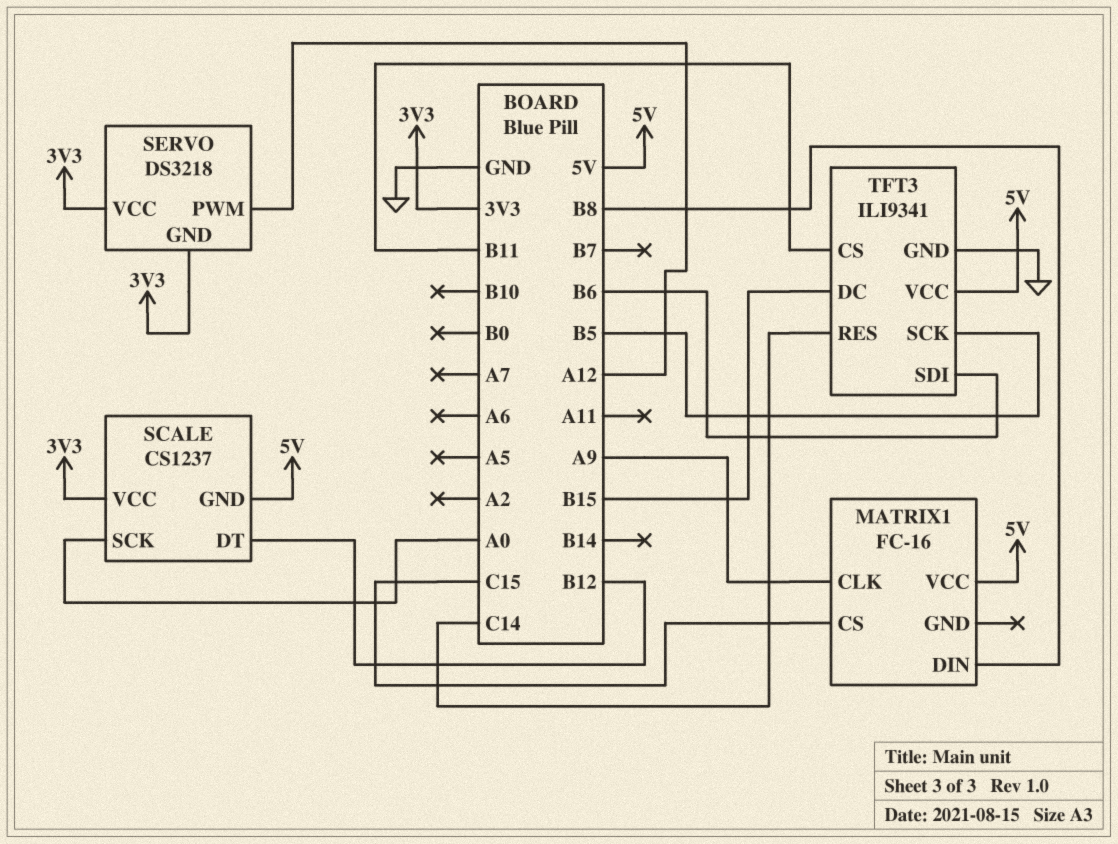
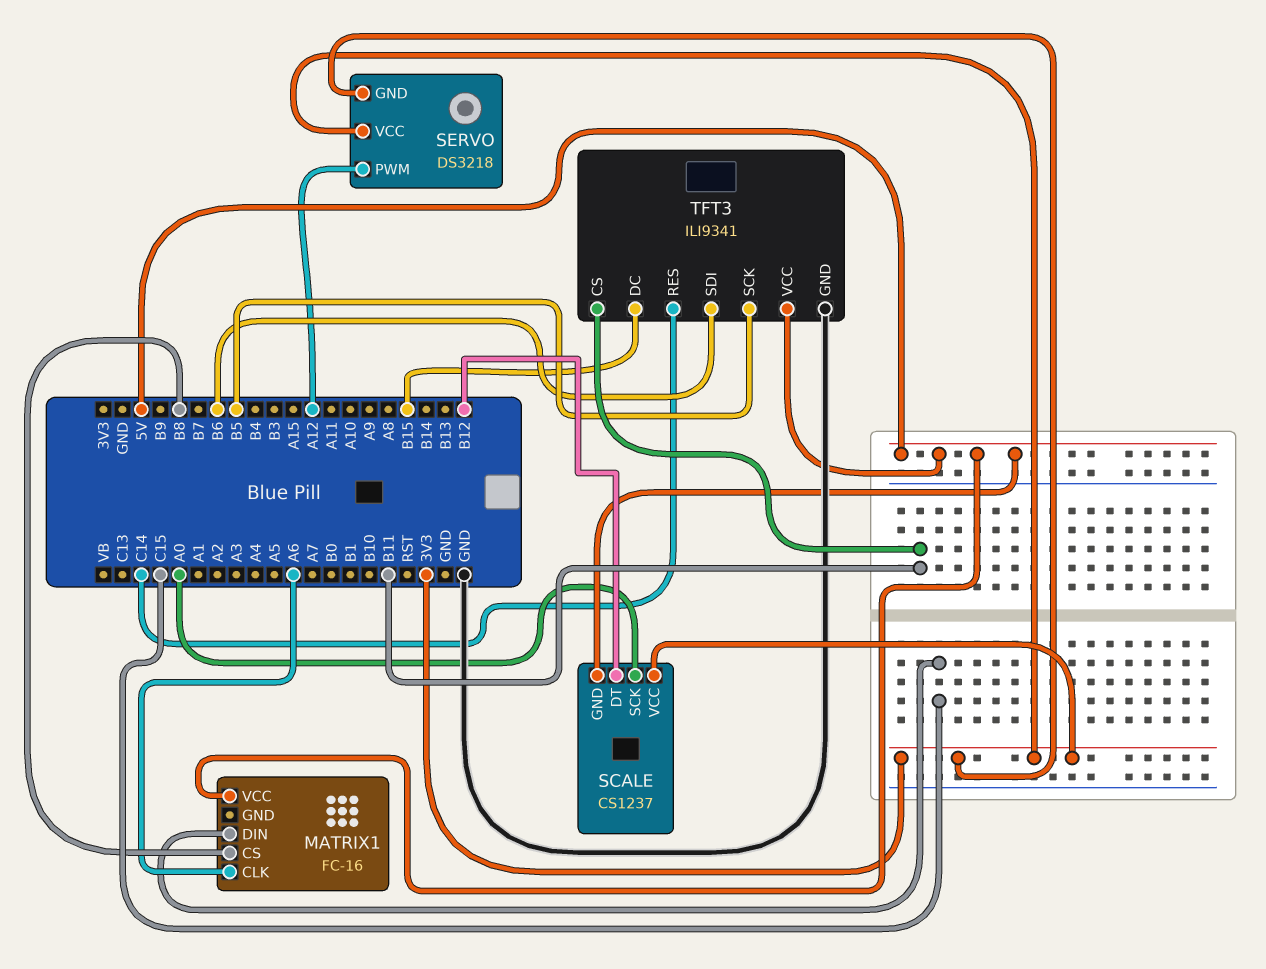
MATRIX1 pin CLK: A9 -> A6
MATRIX1 pin CS: C15 -> B8
MATRIX1 pin DIN: B8 -> C15

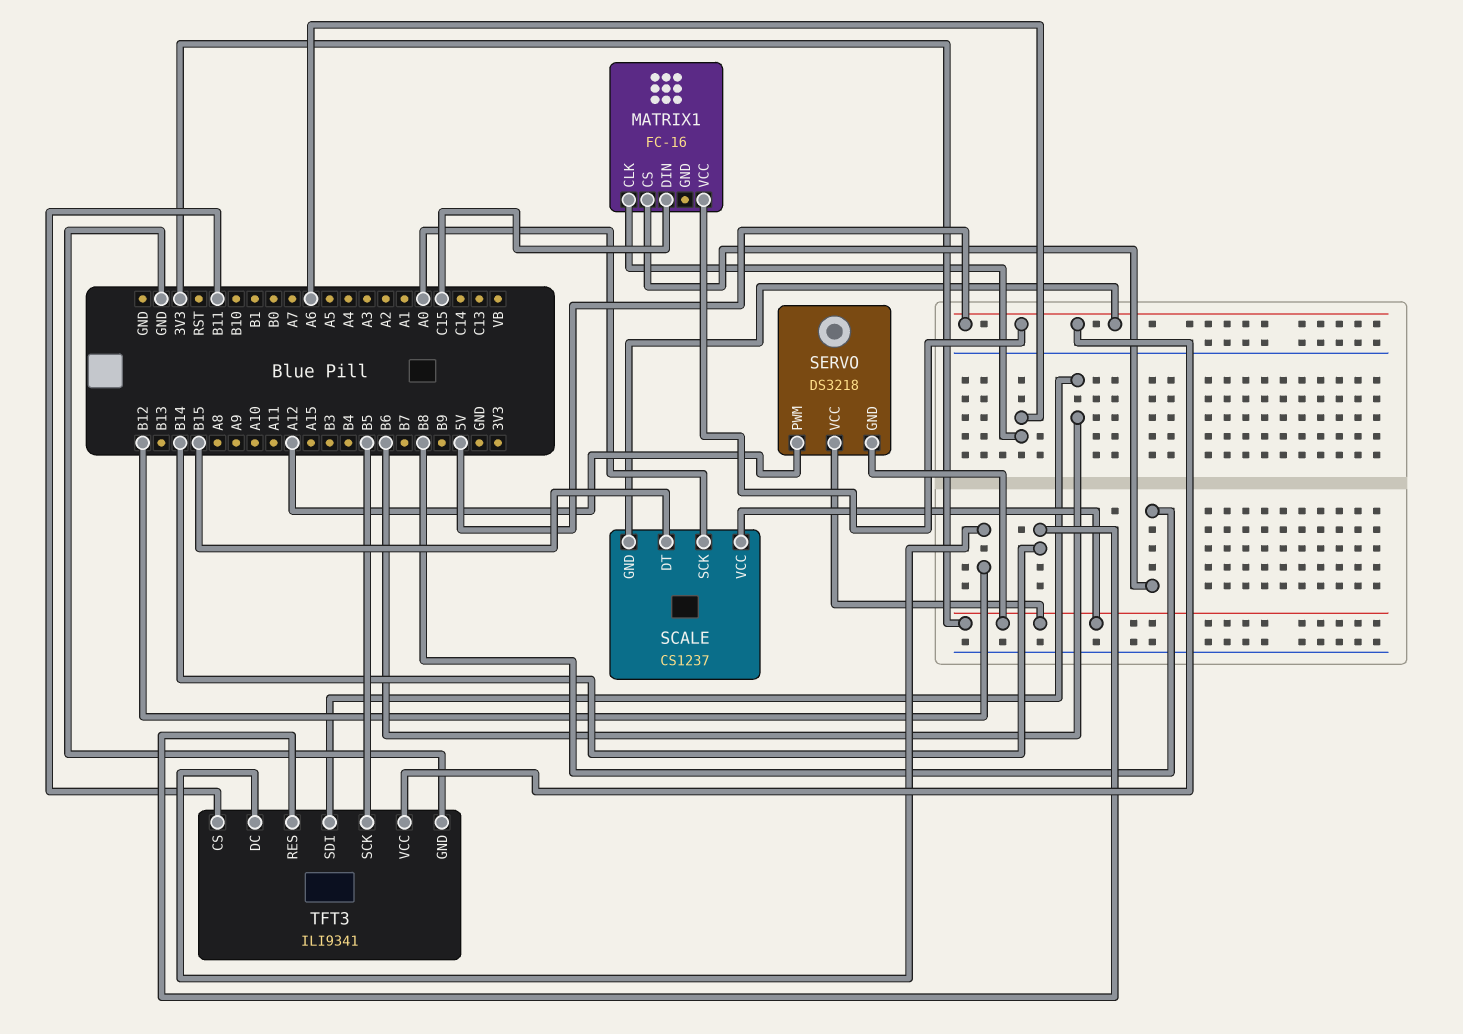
SCALE pin DT: B12 -> B15
TFT3 pin DC: B15 -> B12
TFT3 pin RES: C14 -> B14

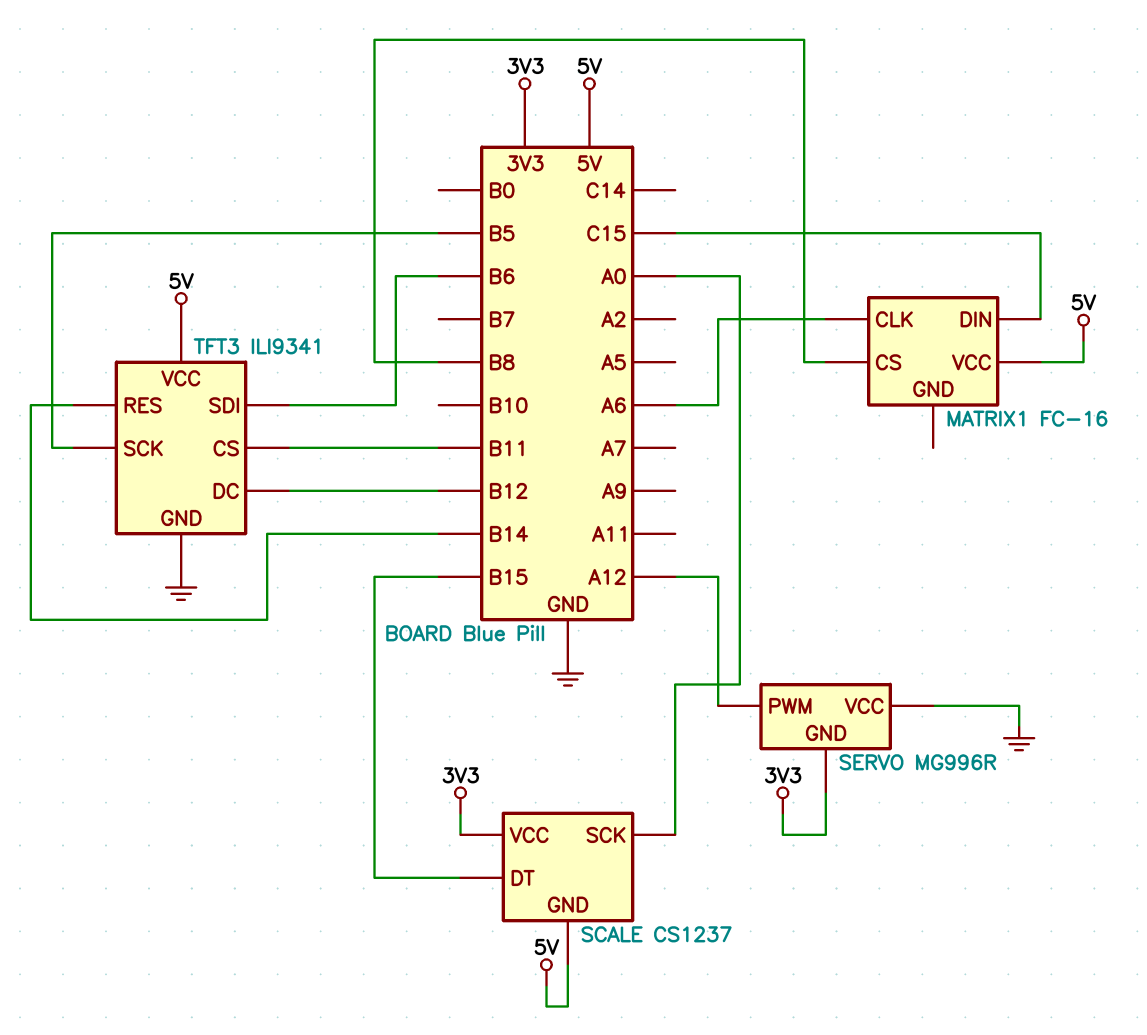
SERVO: DS3218 -> MG996R
SERVO pin VCC: 3V3 -> GND

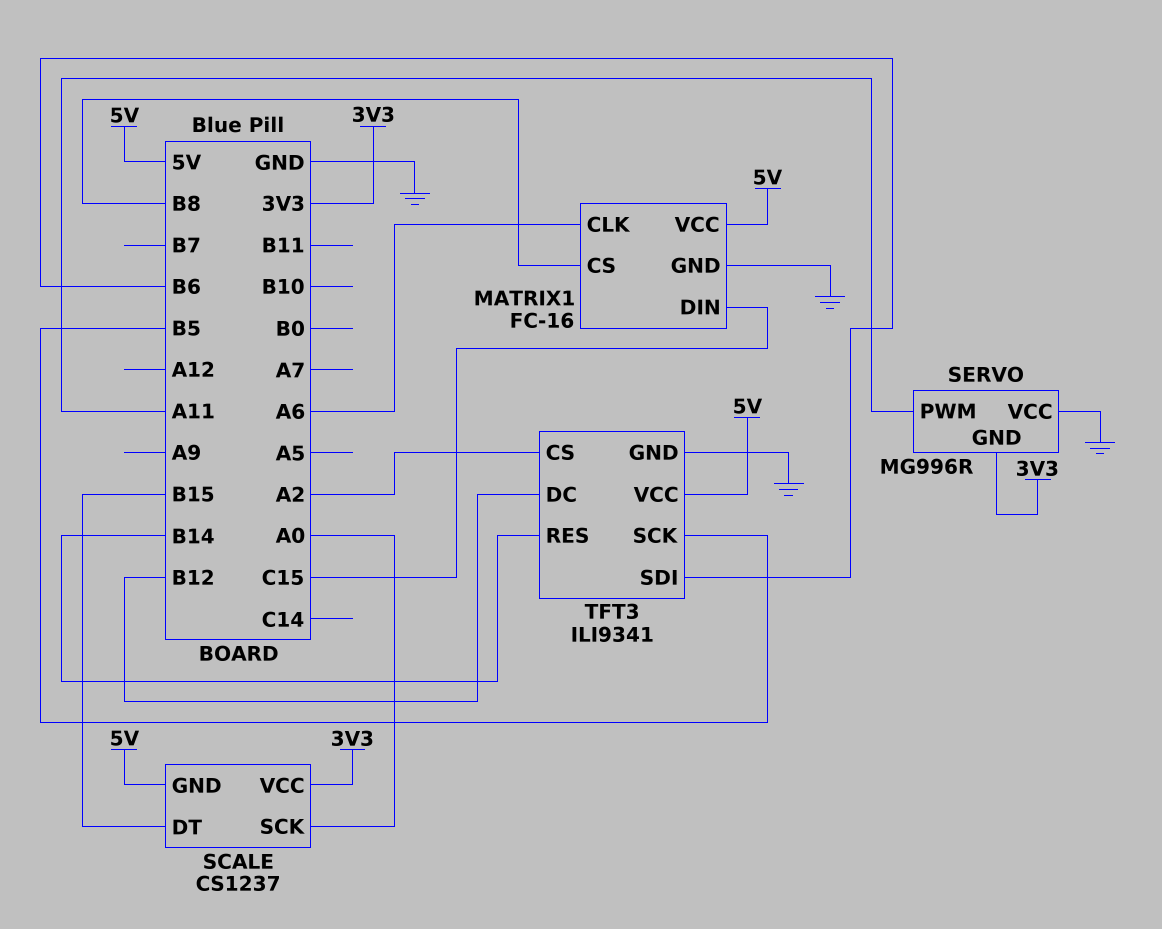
MATRIX1 pin GND: none -> GND
SERVO pin PWM: A12 -> A11
TFT3 pin CS: B11 -> A2

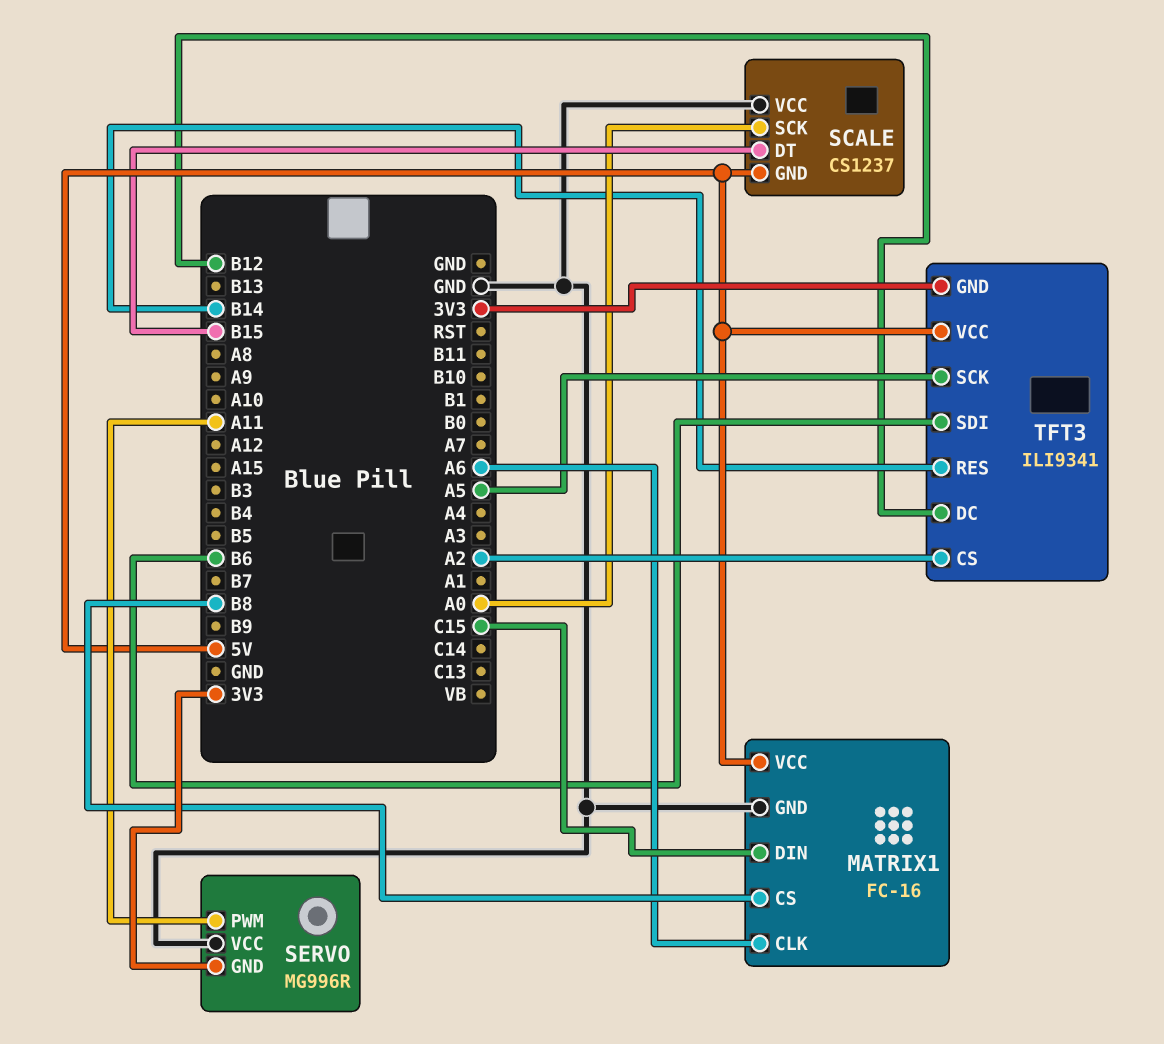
SCALE pin VCC: 3V3 -> GND
TFT3 pin GND: GND -> 3V3
TFT3 pin SCK: B5 -> A5

